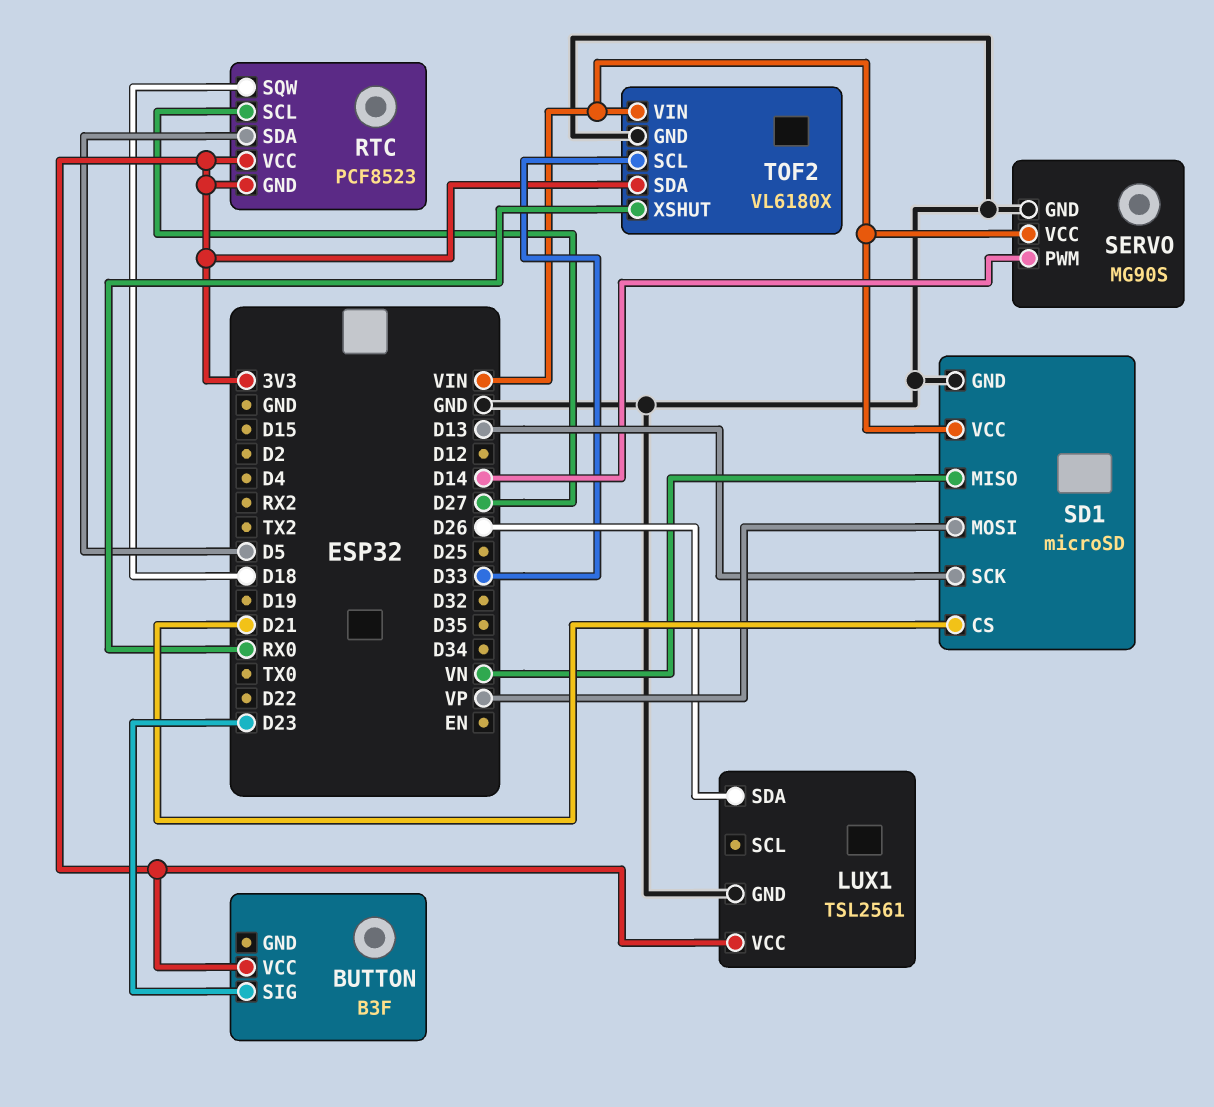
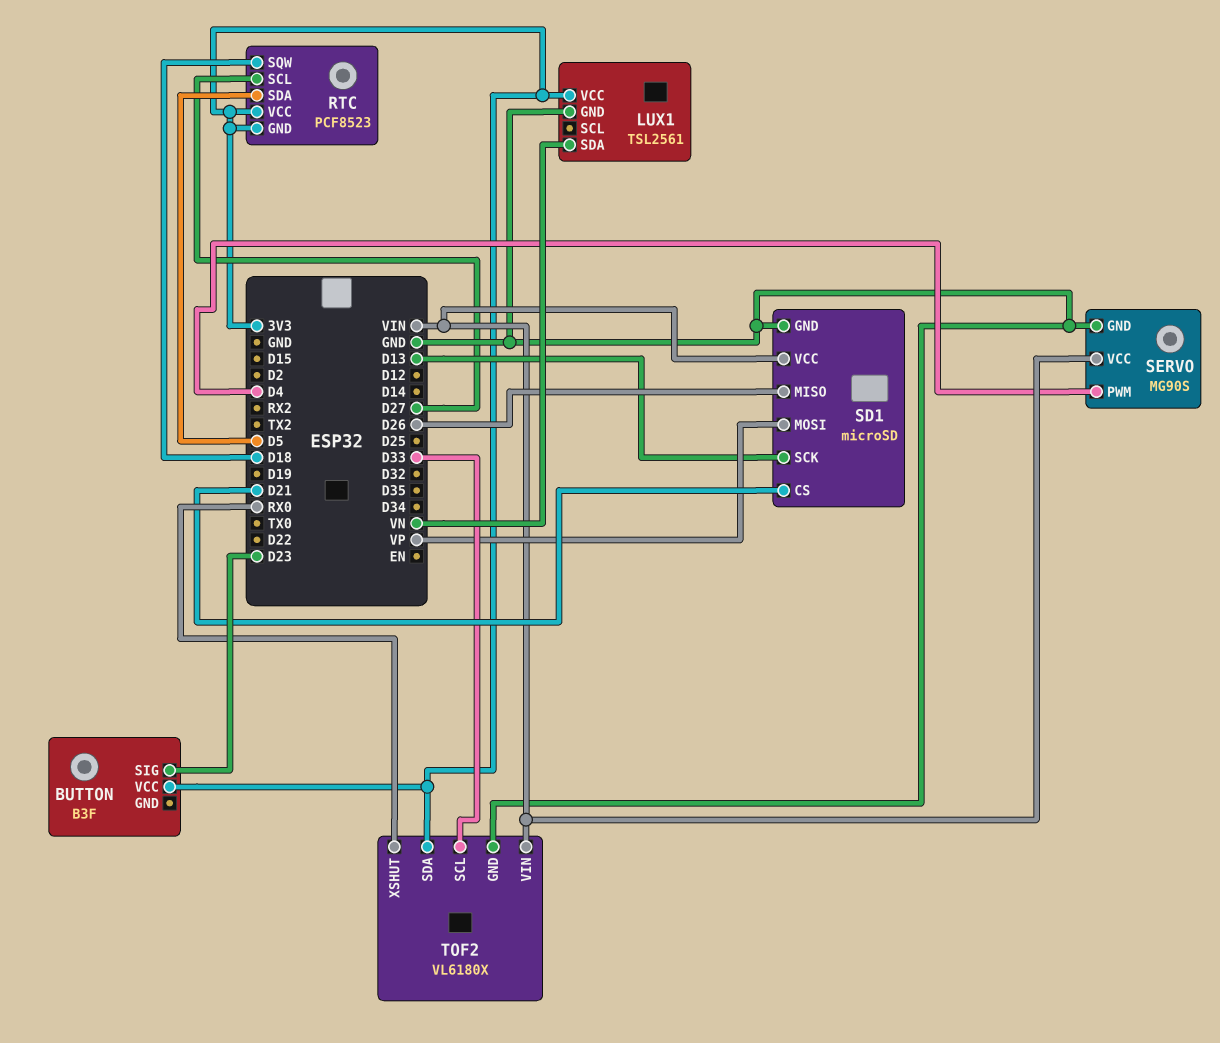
LUX1 pin SDA: D26 -> VN
SD1 pin MISO: VN -> D26
SERVO pin PWM: D14 -> D4

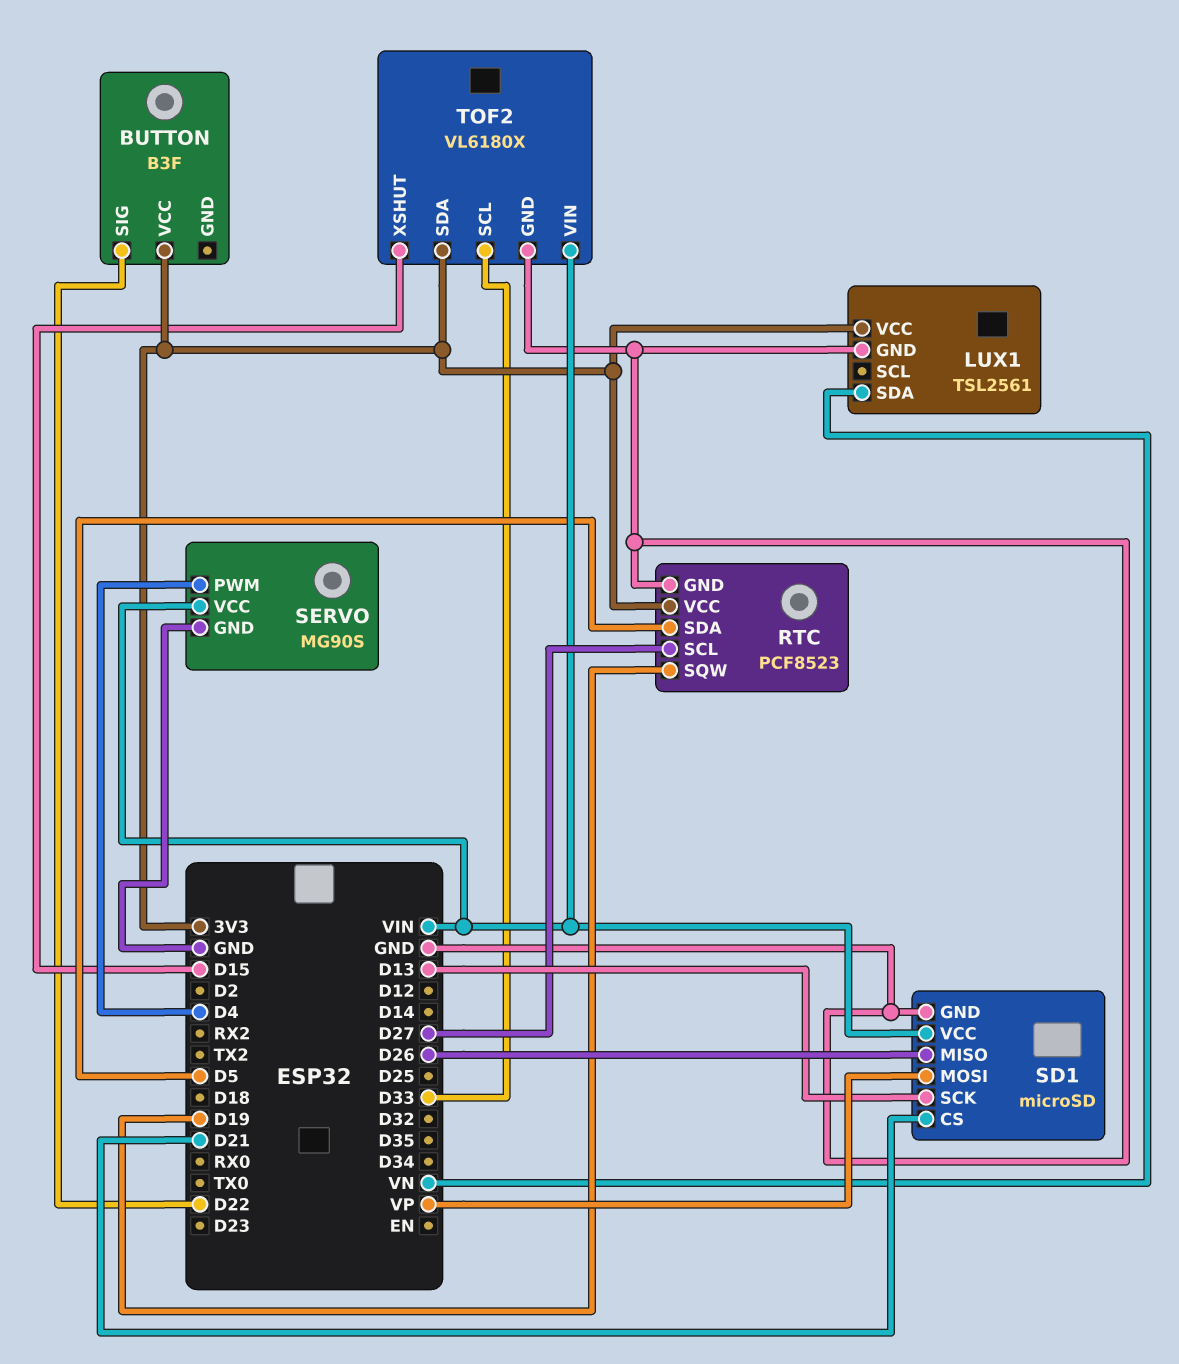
BUTTON pin SIG: D23 -> D22
RTC pin GND: 3V3 -> GND
RTC pin SQW: D18 -> D19
TOF2 pin XSHUT: RX0 -> D15

